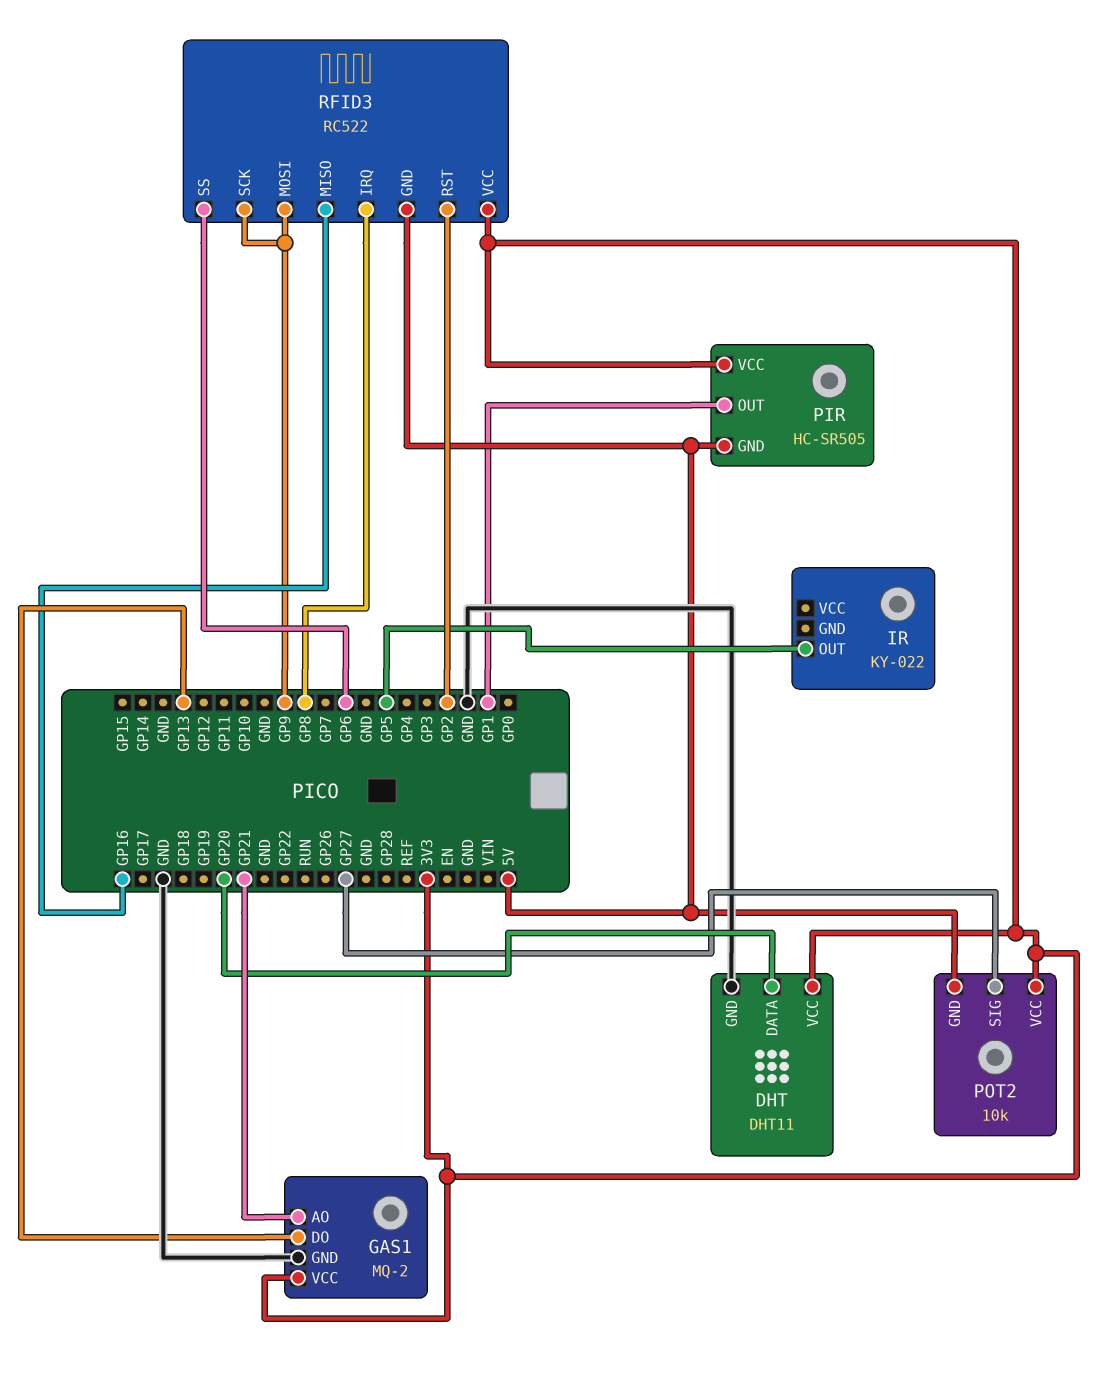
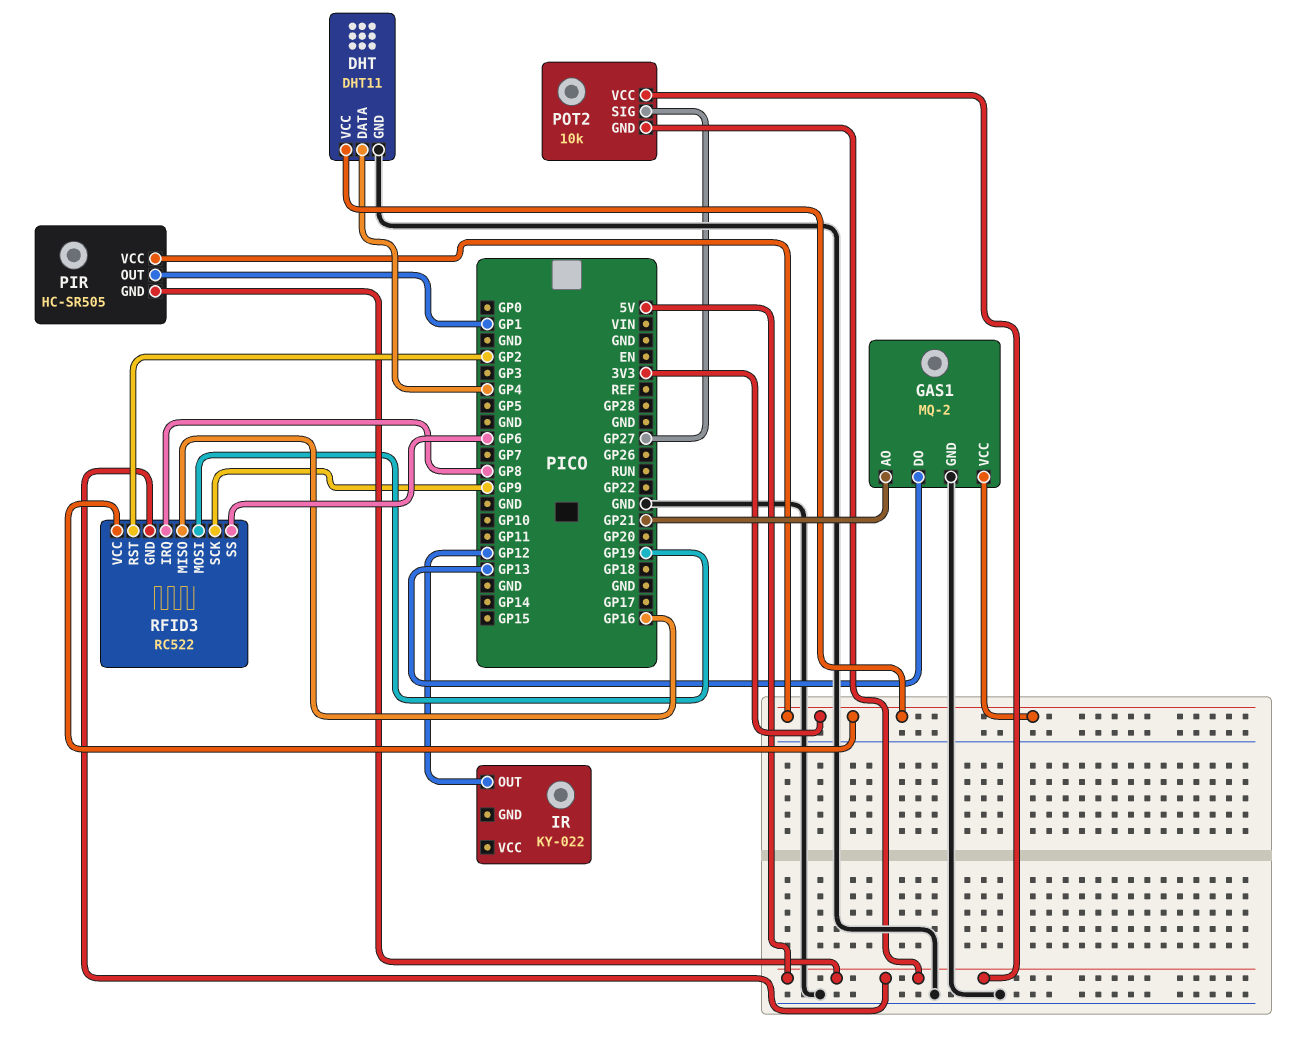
DHT pin DATA: GP20 -> GP4
IR pin OUT: GP5 -> GP12
POT2 pin VCC: 3V3 -> 5V
RFID3 pin MOSI: GP9 -> GP19

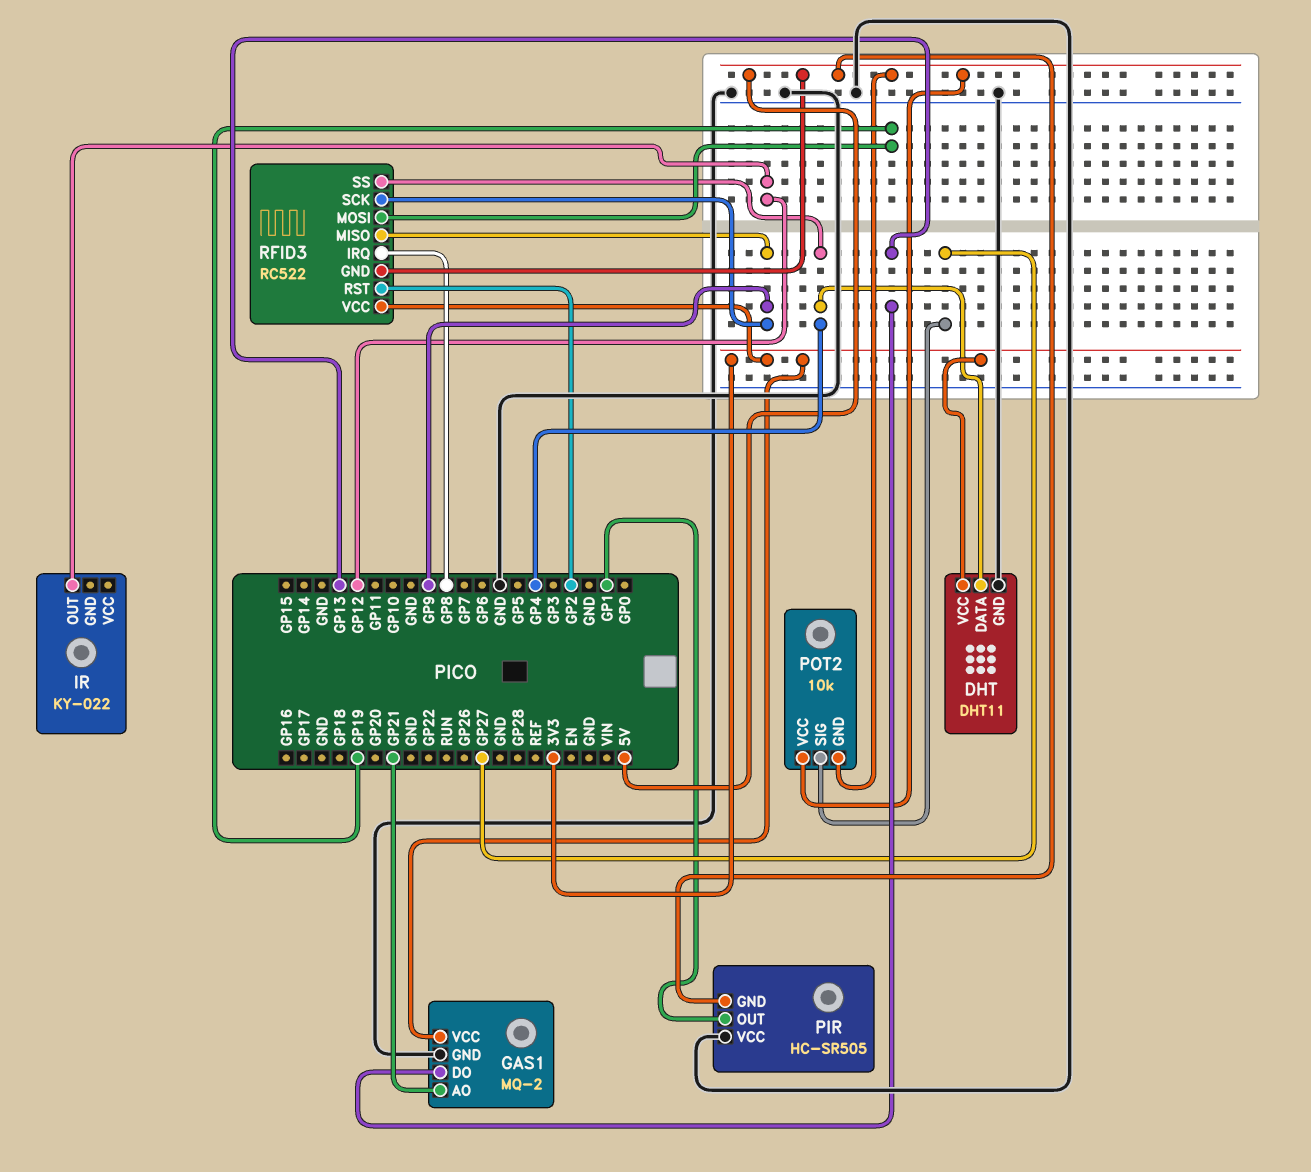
PIR pin VCC: 3V3 -> GND
RFID3 pin MISO: GP16 -> GP9
RFID3 pin SS: GP6 -> GP4

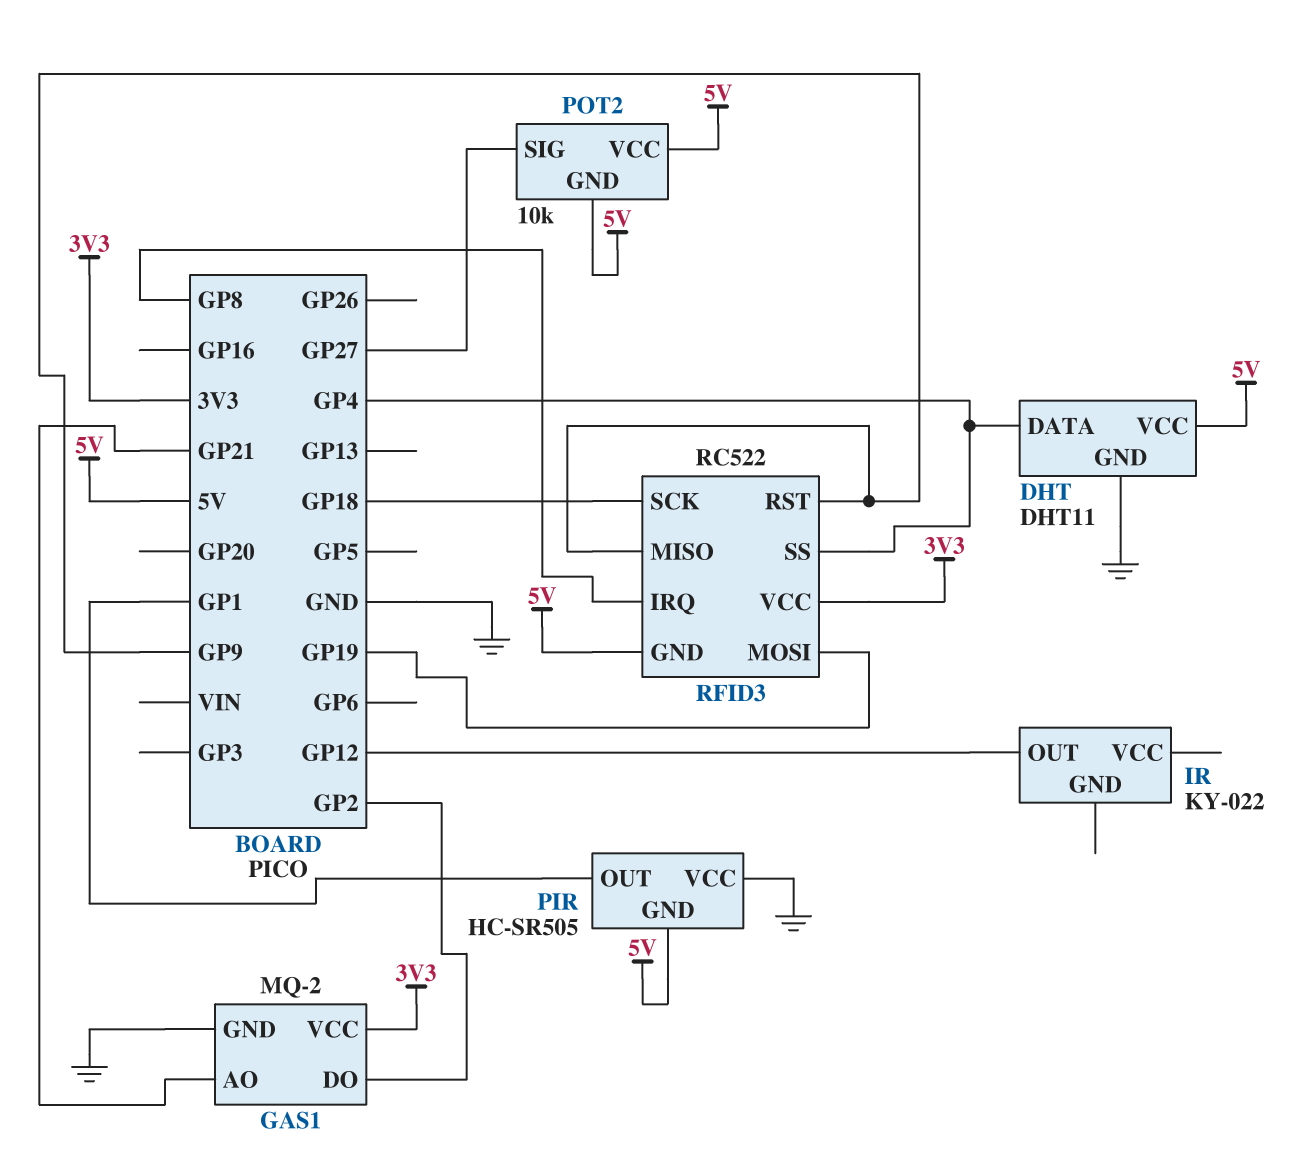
DHT pin VCC: 3V3 -> 5V
GAS1 pin DO: GP13 -> GP2
RFID3 pin RST: GP2 -> GP9
RFID3 pin SCK: GP9 -> GP18

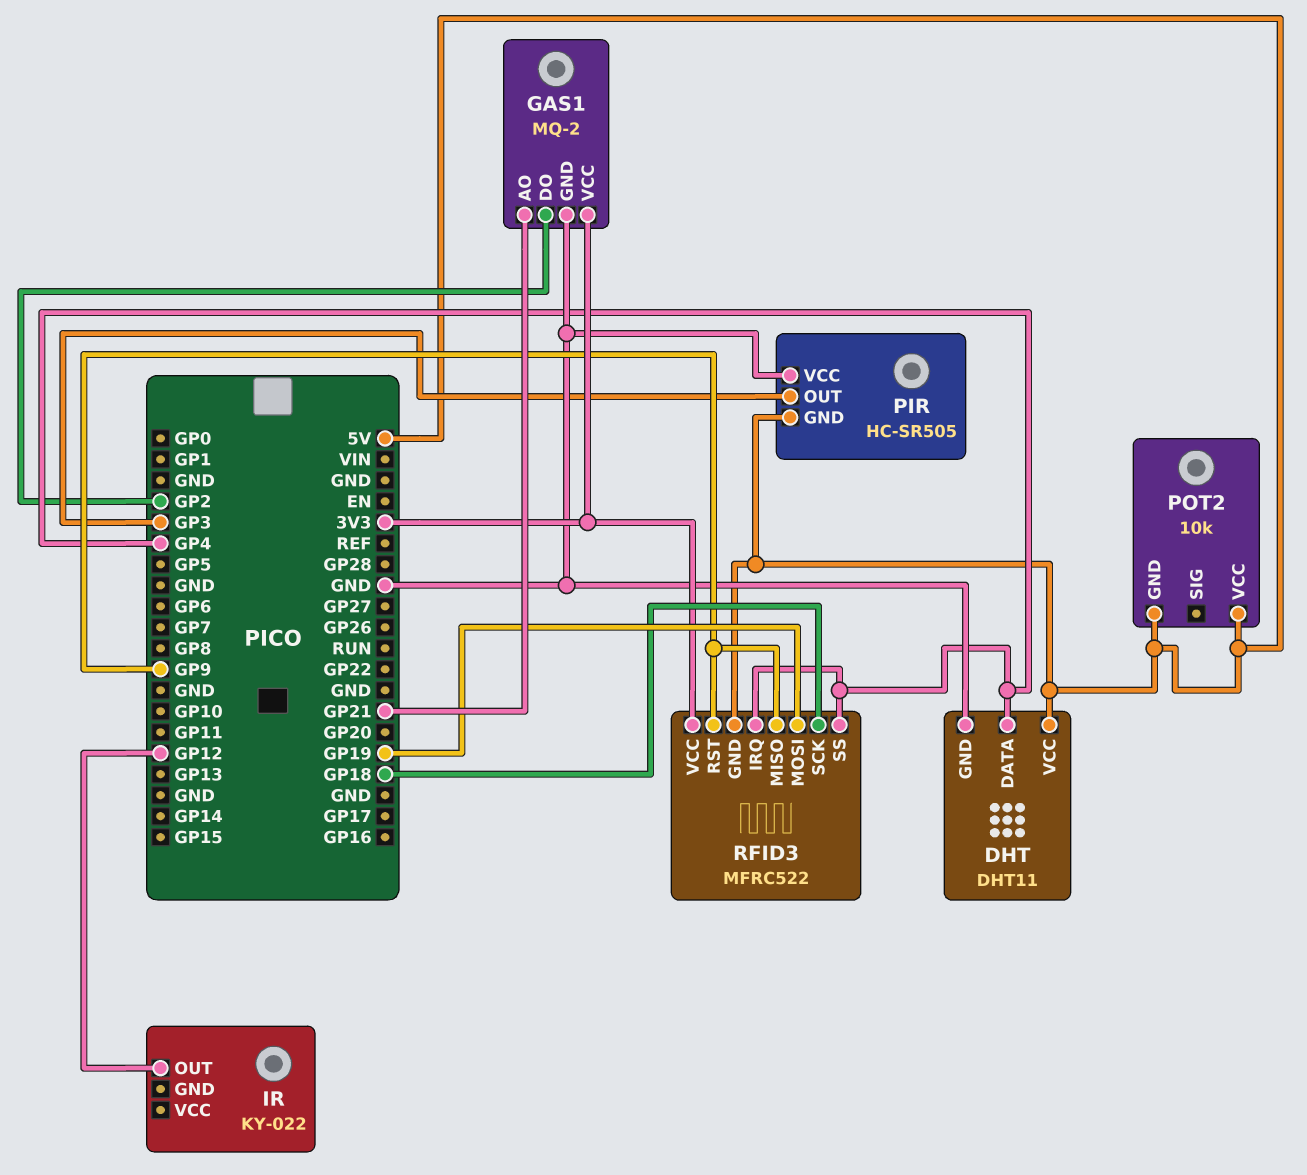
PIR pin OUT: GP1 -> GP3
POT2 pin SIG: GP27 -> none
RFID3: RC522 -> MFRC522
RFID3 pin IRQ: GP8 -> GP4

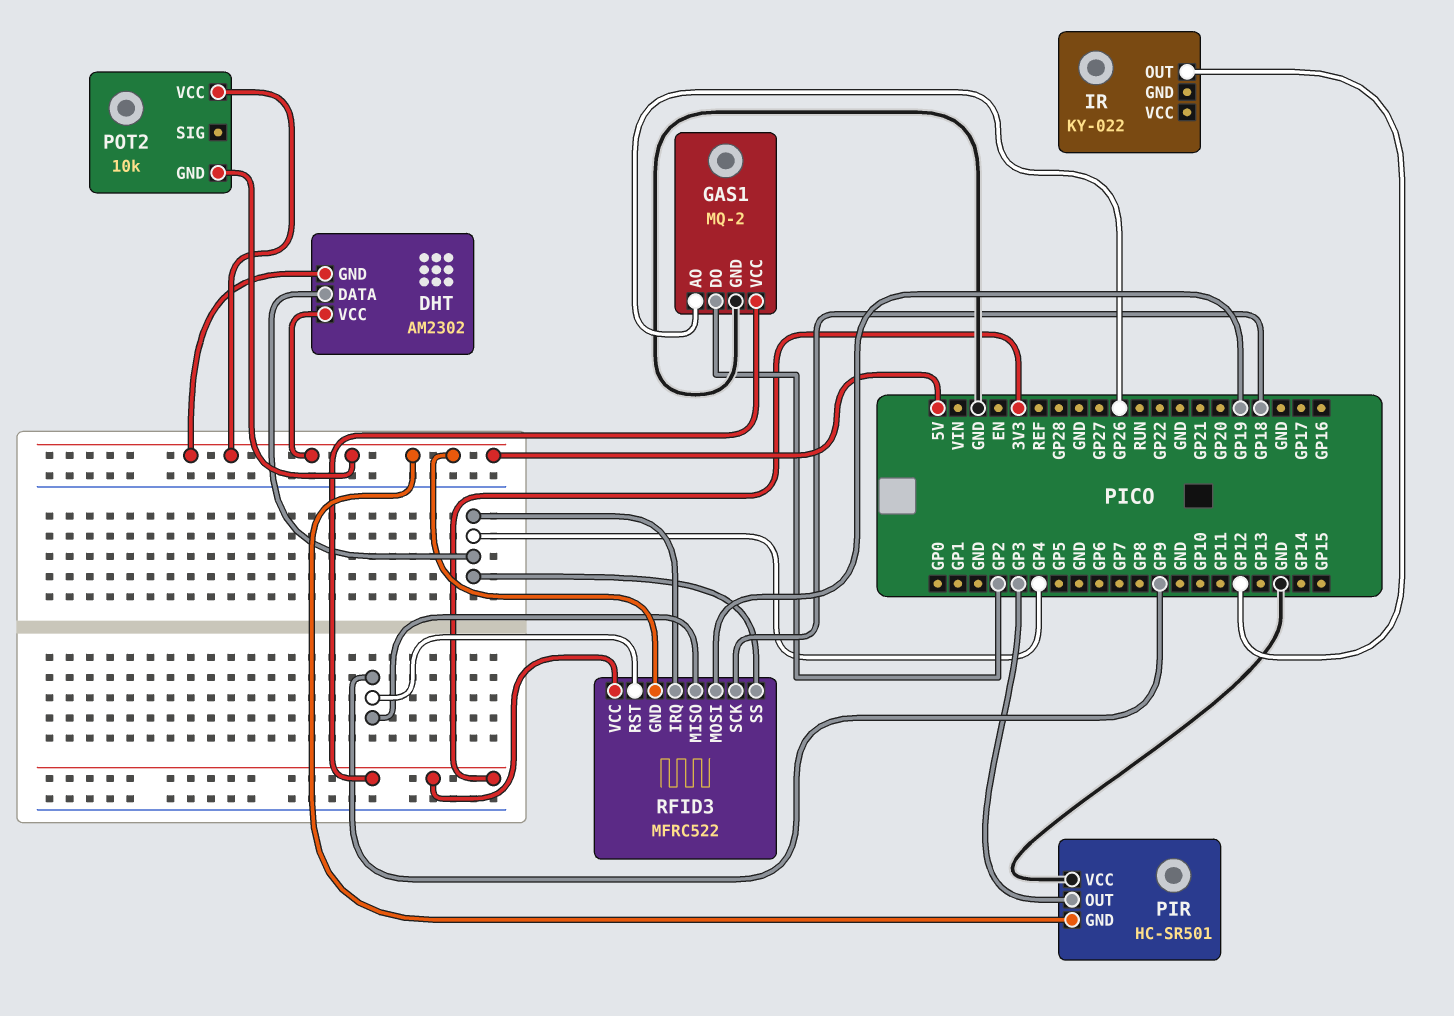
DHT: DHT11 -> AM2302
DHT pin GND: GND -> 5V
GAS1 pin AO: GP21 -> GP26
PIR: HC-SR505 -> HC-SR501

